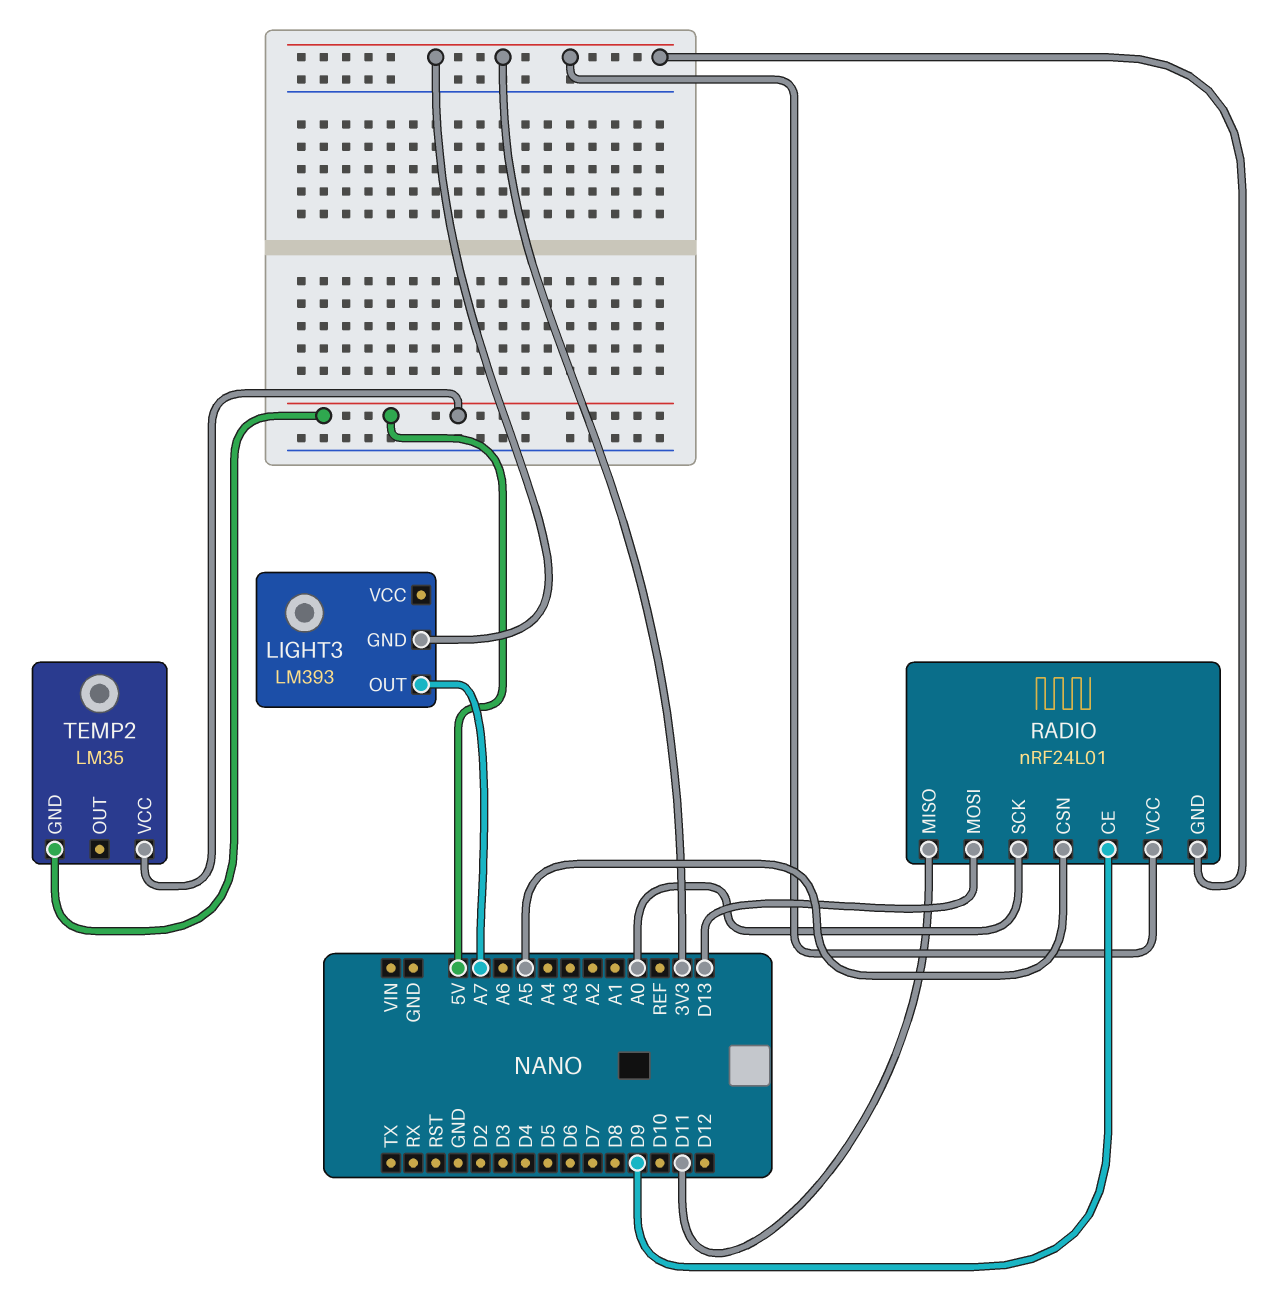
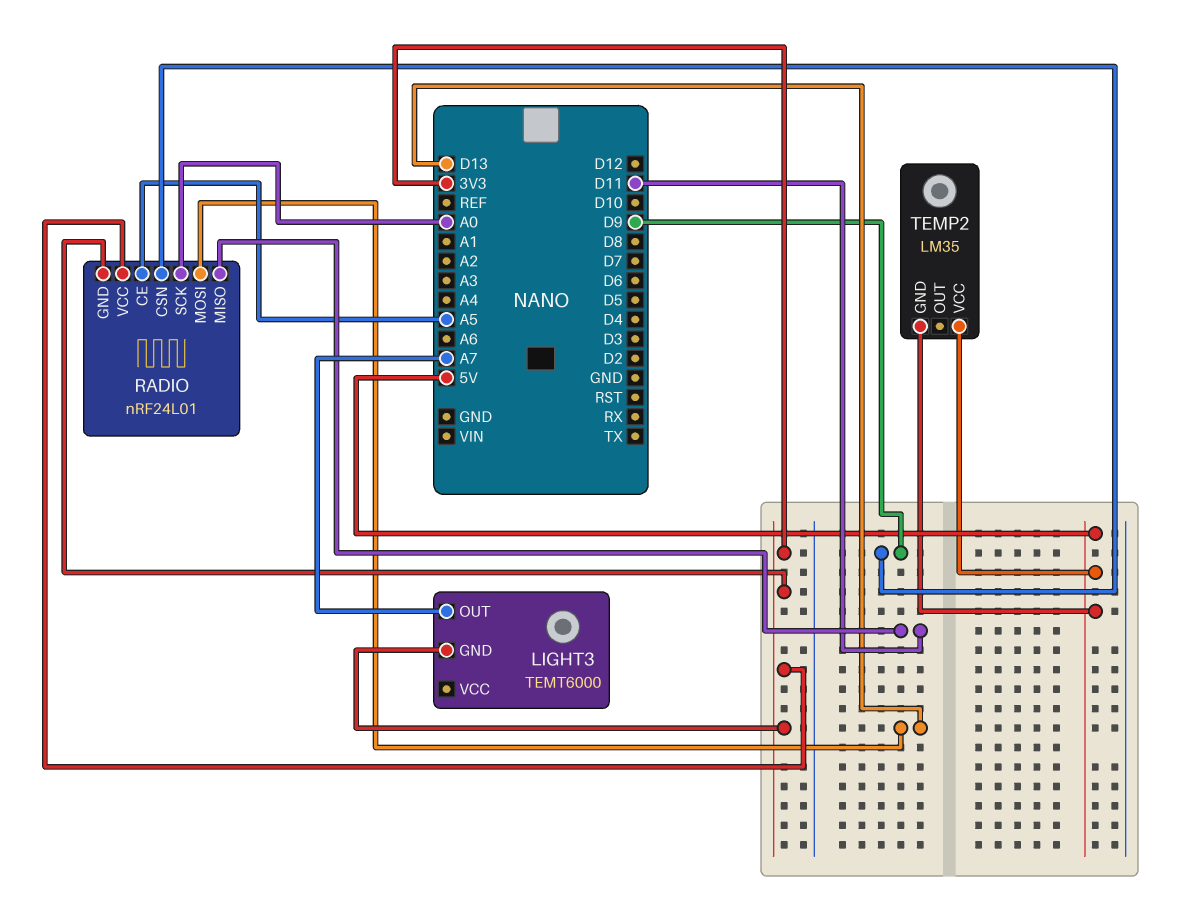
LIGHT3: LM393 -> TEMT6000
RADIO pin CE: D9 -> A5
RADIO pin CSN: A5 -> D9

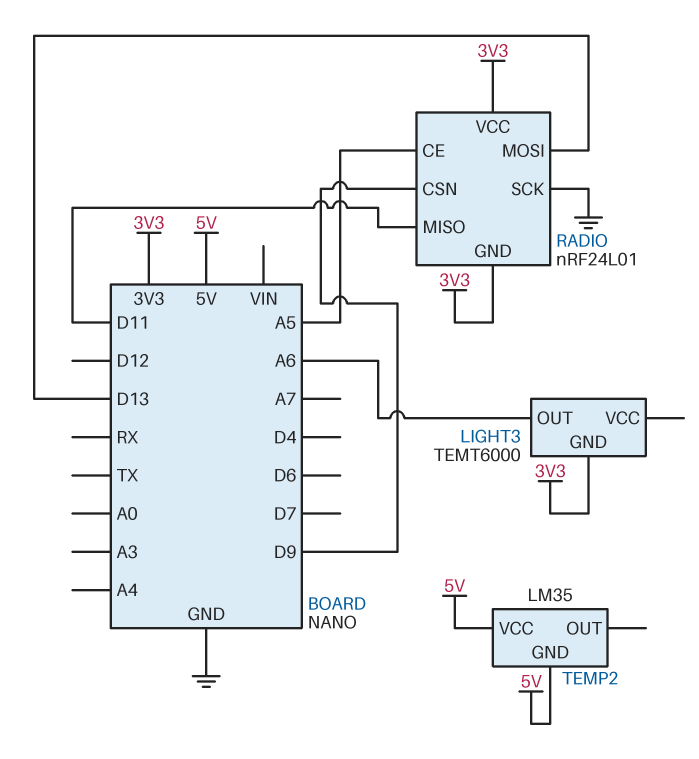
LIGHT3 pin OUT: A7 -> A6
RADIO pin SCK: A0 -> GND

